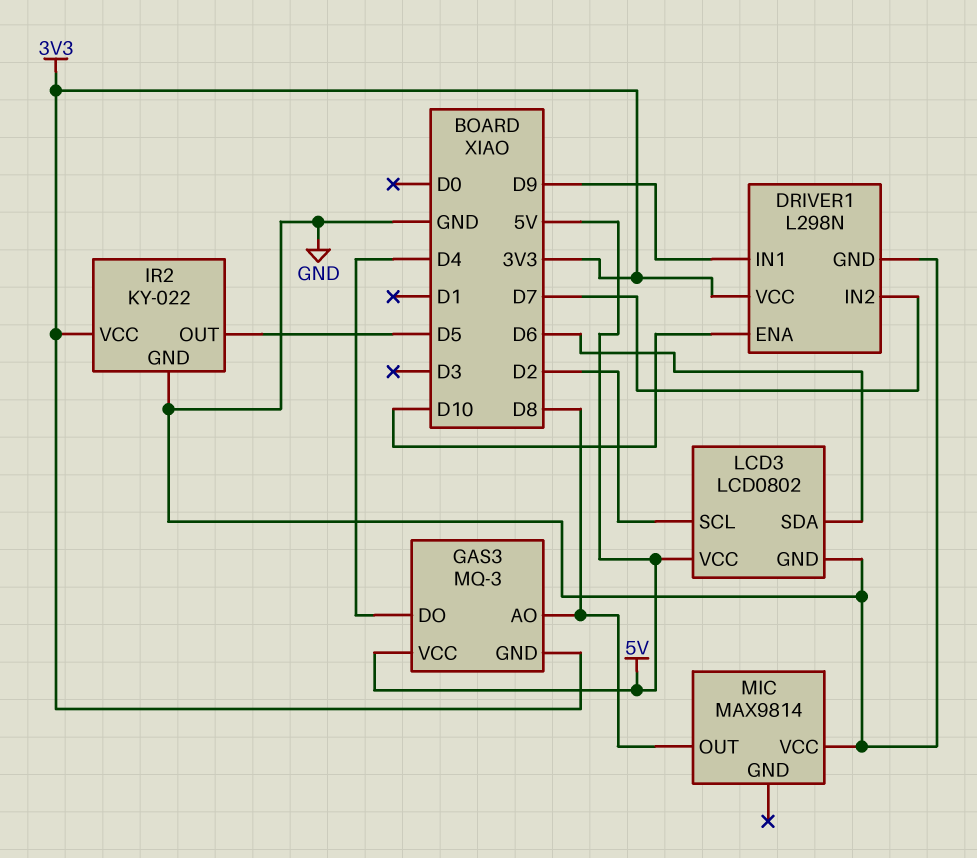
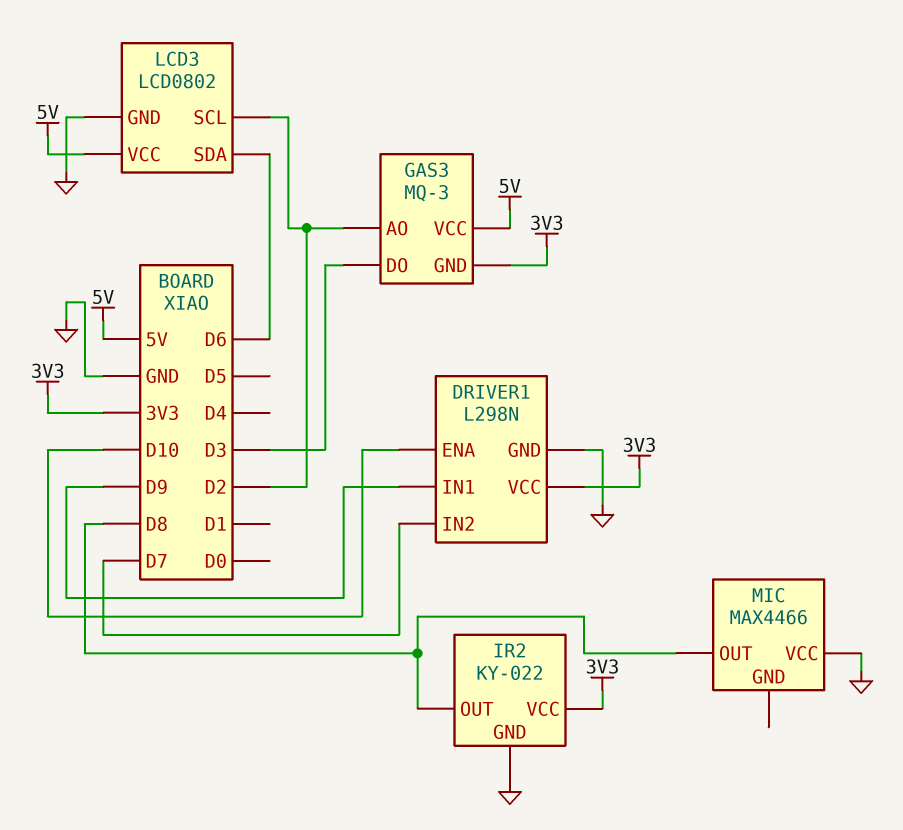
GAS3 pin AO: D8 -> D2
GAS3 pin DO: D4 -> D3
IR2 pin OUT: D5 -> D8
MIC: MAX9814 -> MAX4466

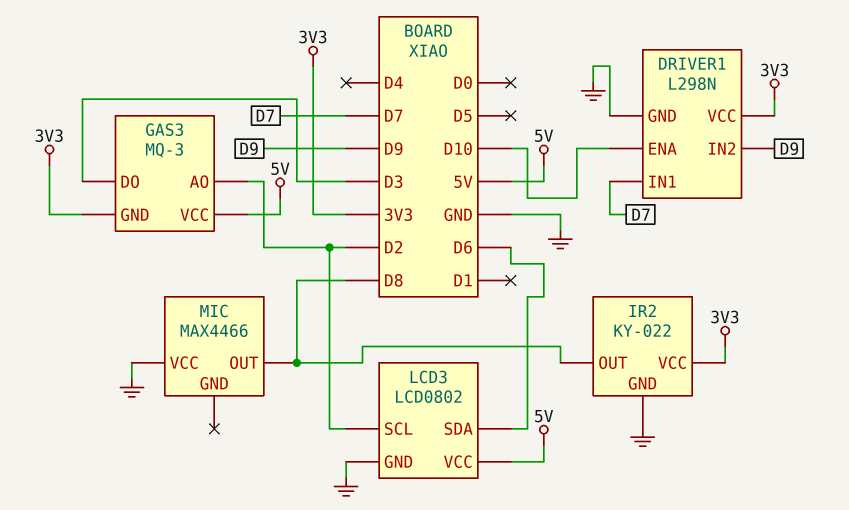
DRIVER1 pin IN1: D9 -> D7
DRIVER1 pin IN2: D7 -> D9

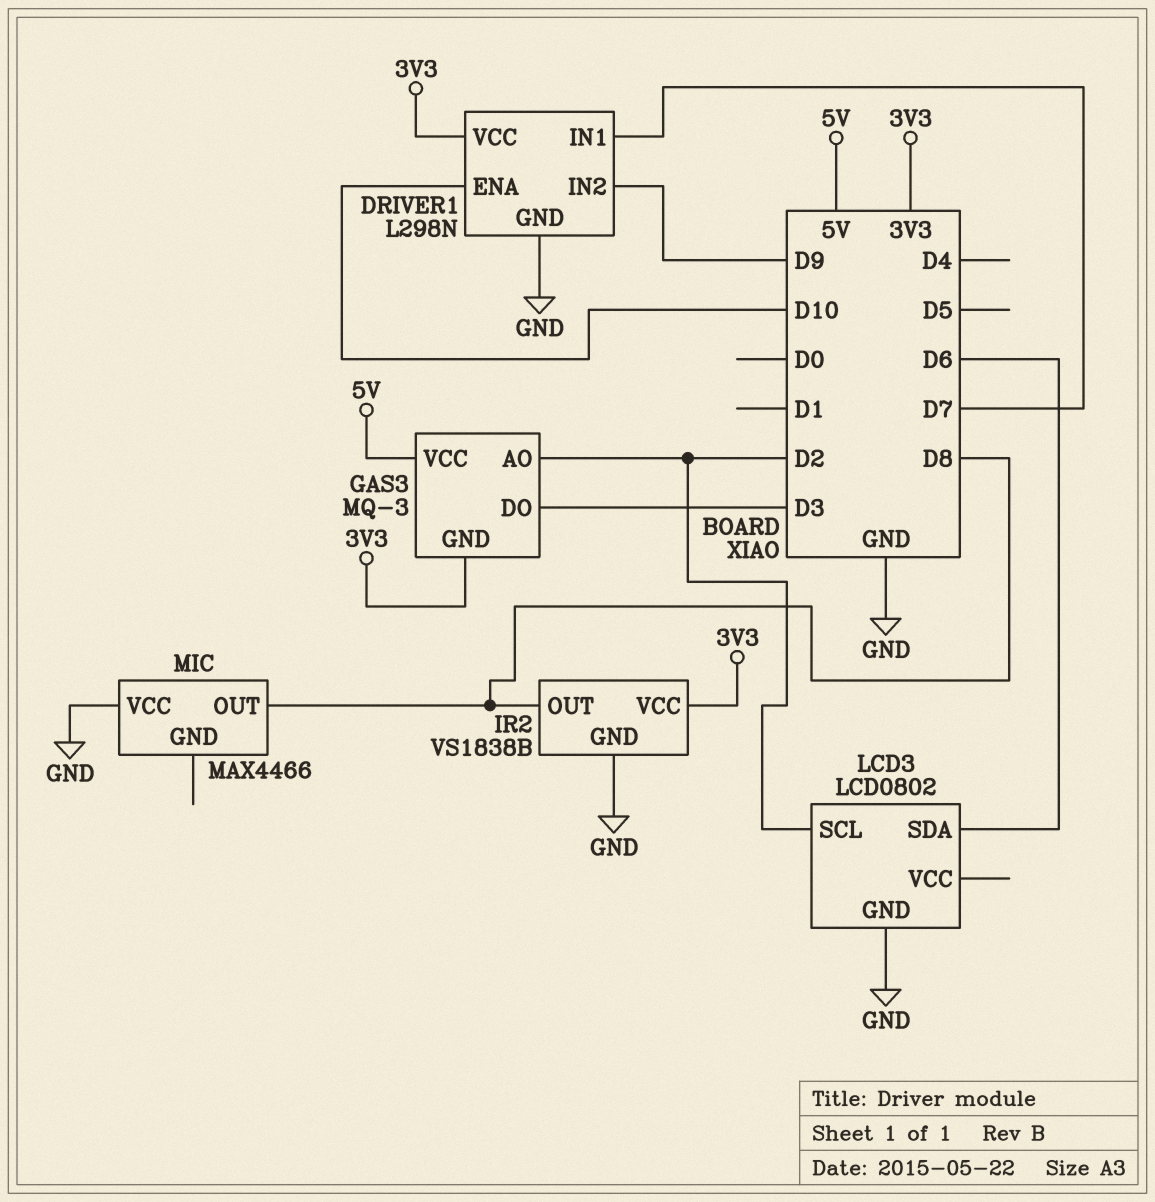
IR2: KY-022 -> VS1838B
LCD3 pin VCC: 5V -> none

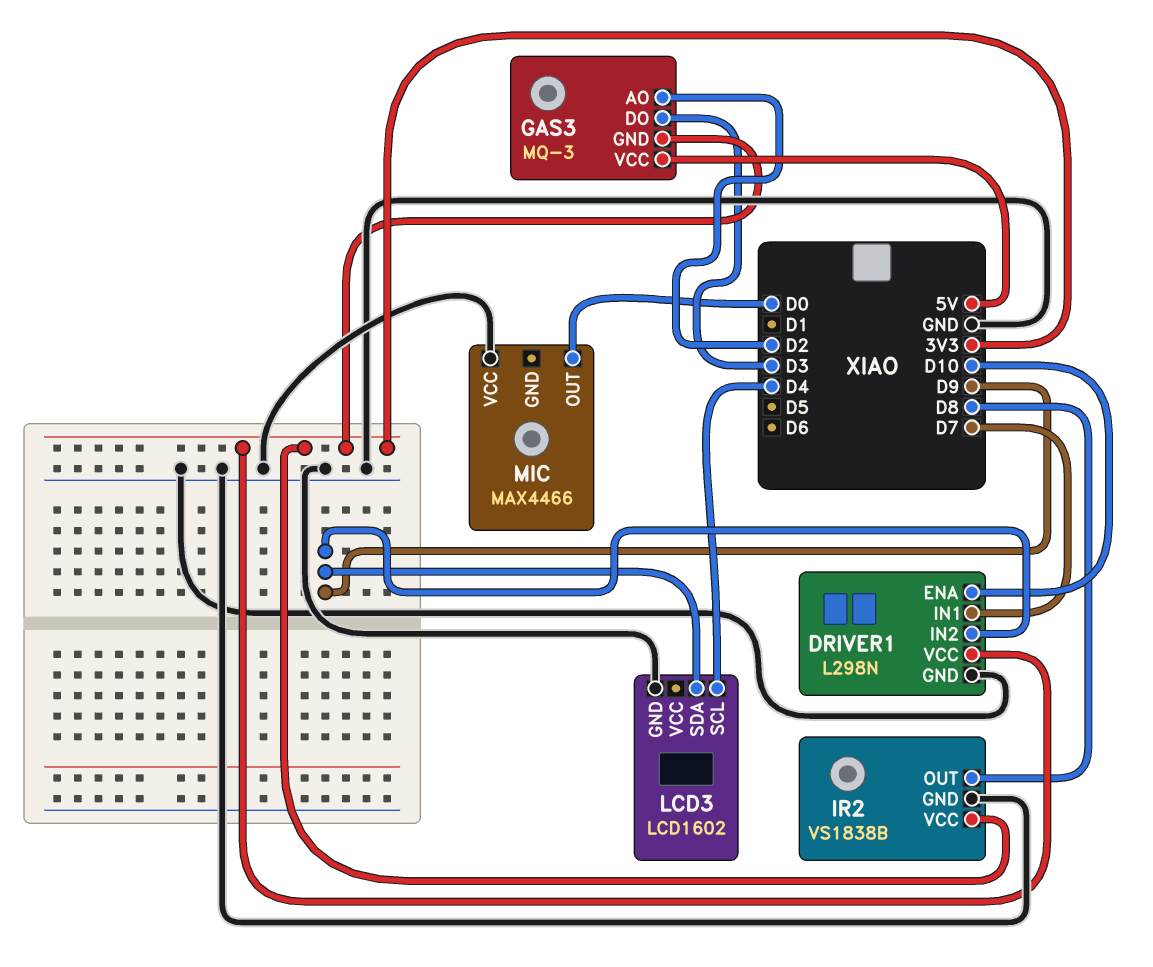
LCD3: LCD0802 -> LCD1602
LCD3 pin SCL: D2 -> D4
LCD3 pin SDA: D6 -> D9
MIC pin OUT: D8 -> D0

